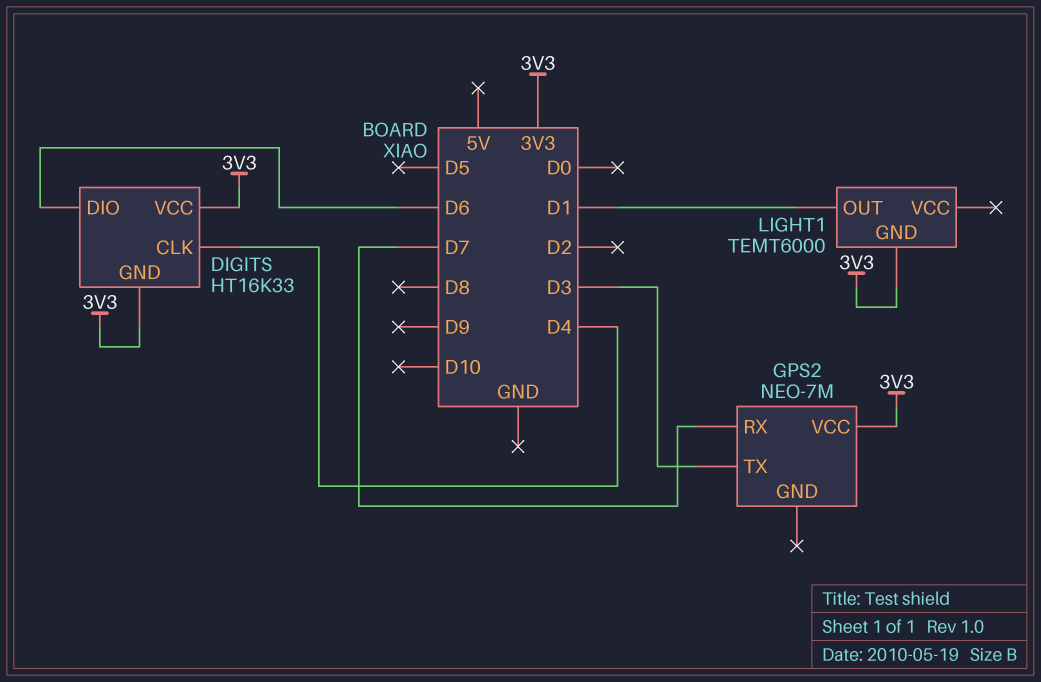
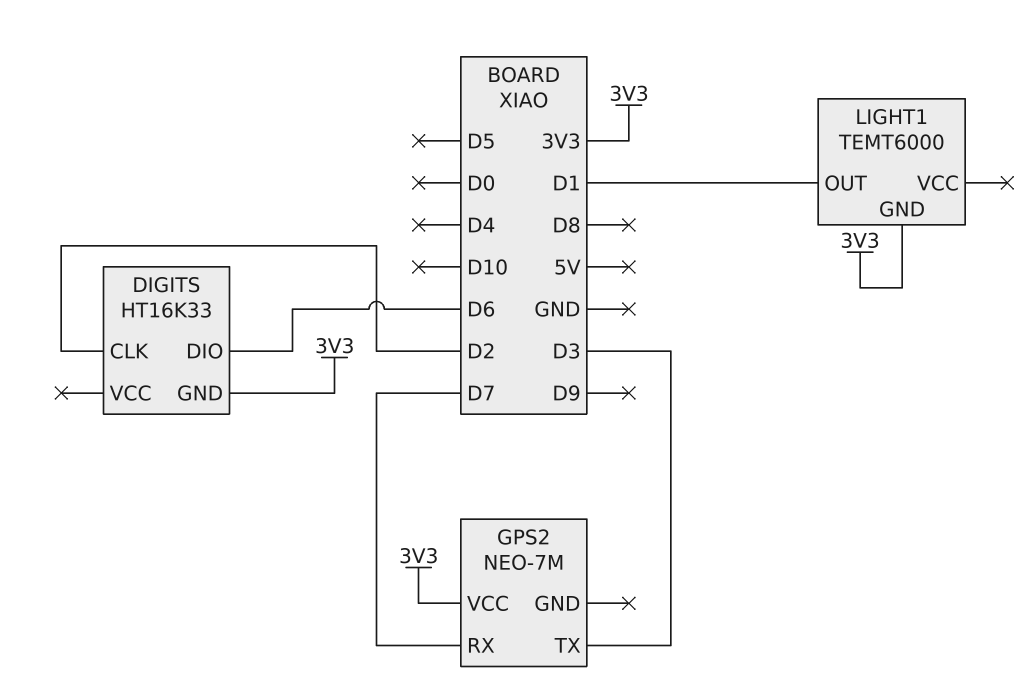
DIGITS pin CLK: D4 -> D2
DIGITS pin VCC: 3V3 -> none

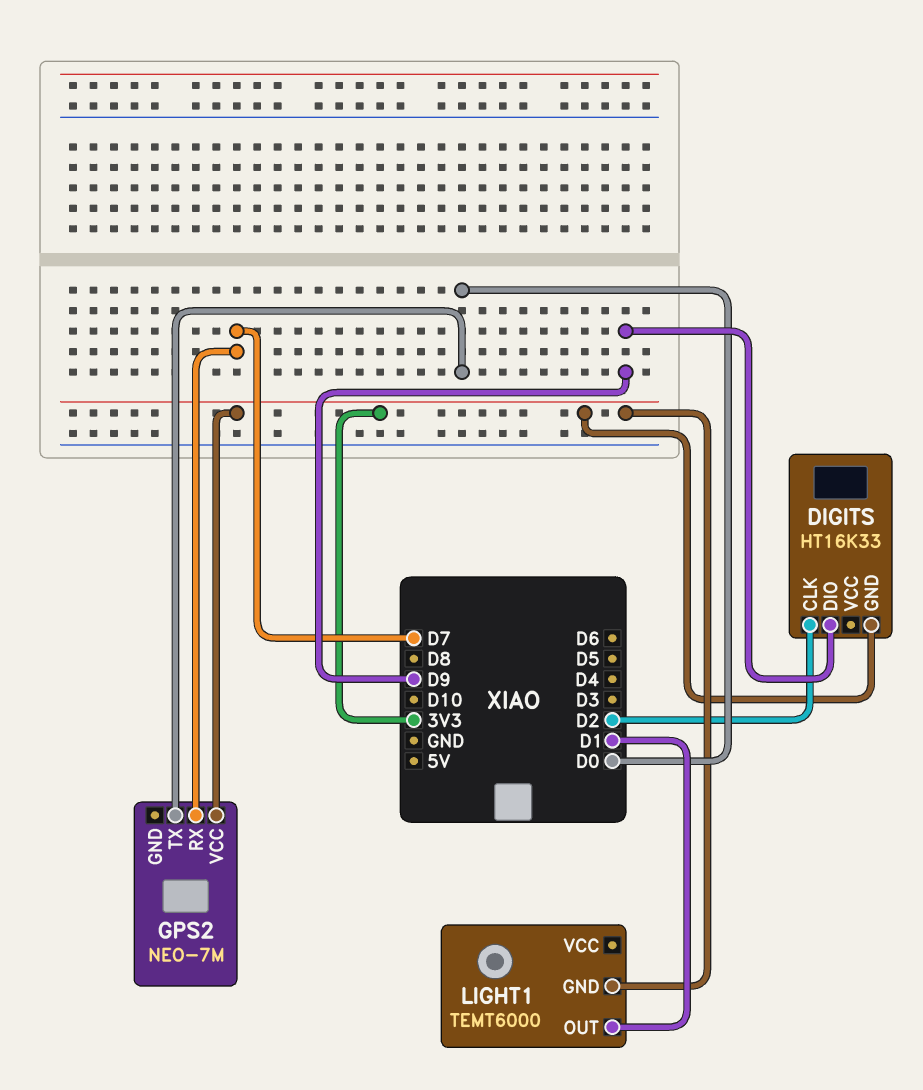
DIGITS pin DIO: D6 -> D9
GPS2 pin TX: D3 -> D0

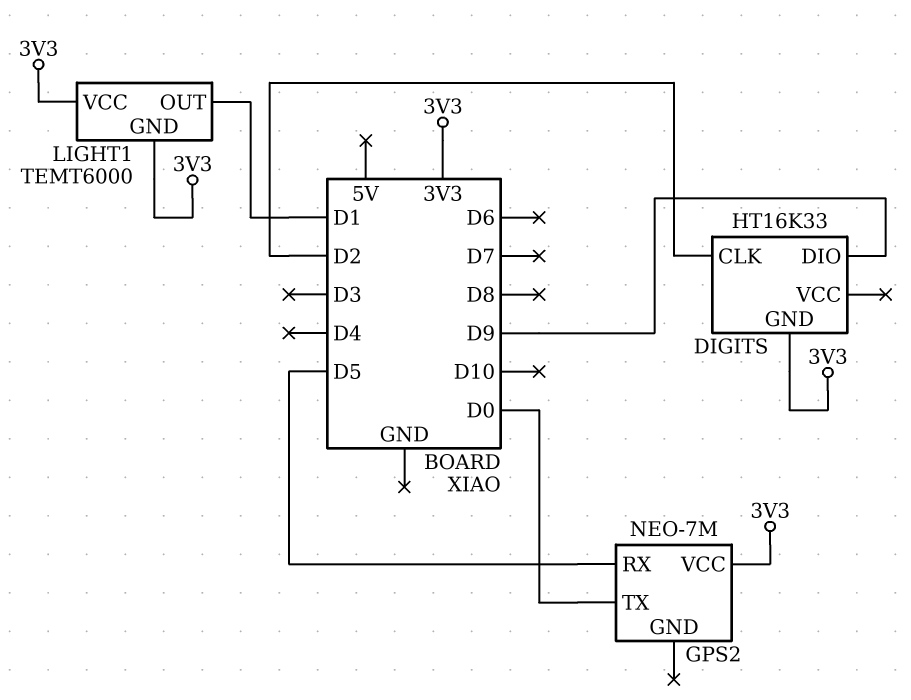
GPS2 pin RX: D7 -> D5
LIGHT1 pin VCC: none -> 3V3

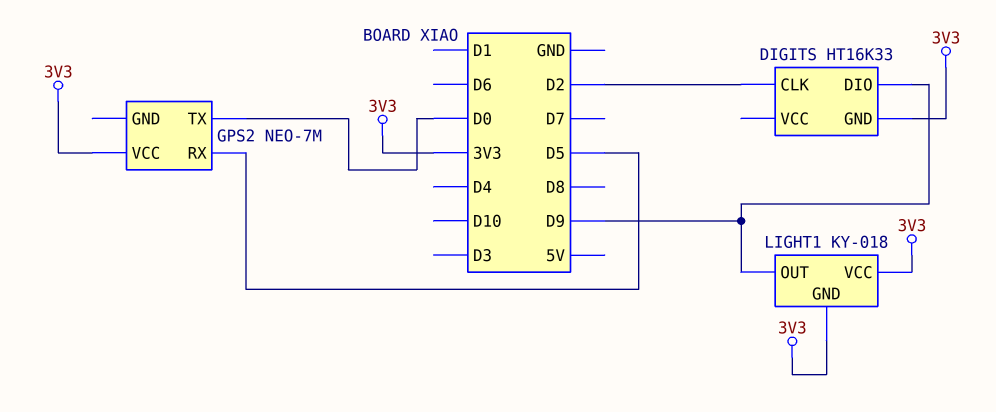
LIGHT1: TEMT6000 -> KY-018
LIGHT1 pin OUT: D1 -> D9

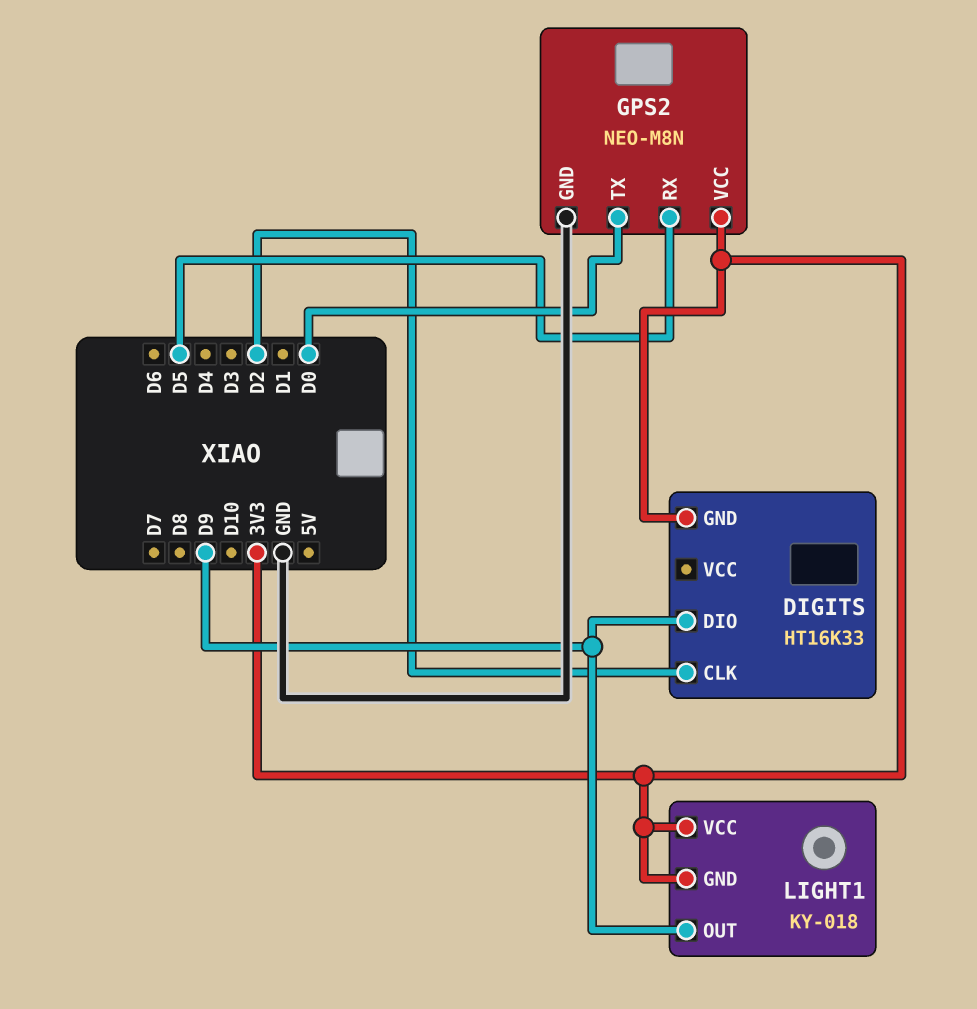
GPS2: NEO-7M -> NEO-M8N
GPS2 pin GND: none -> GND

